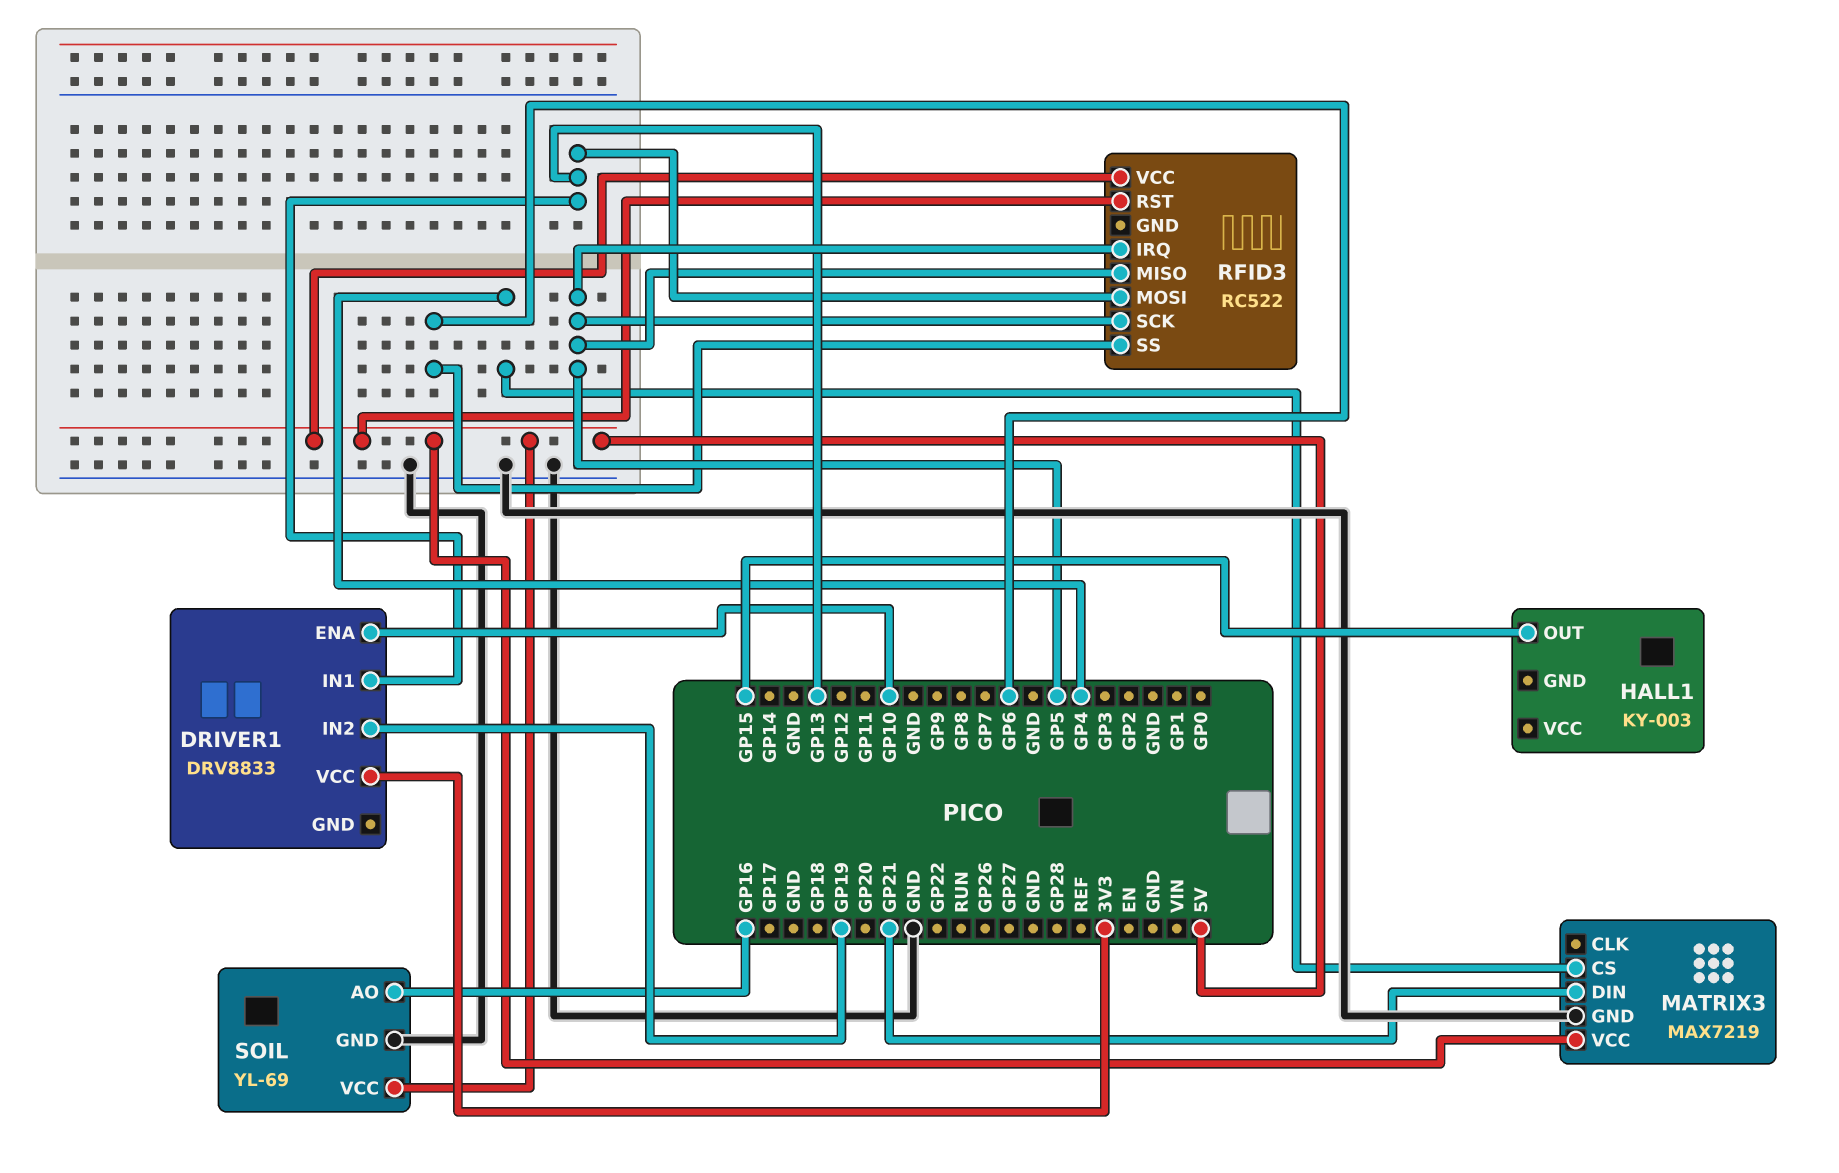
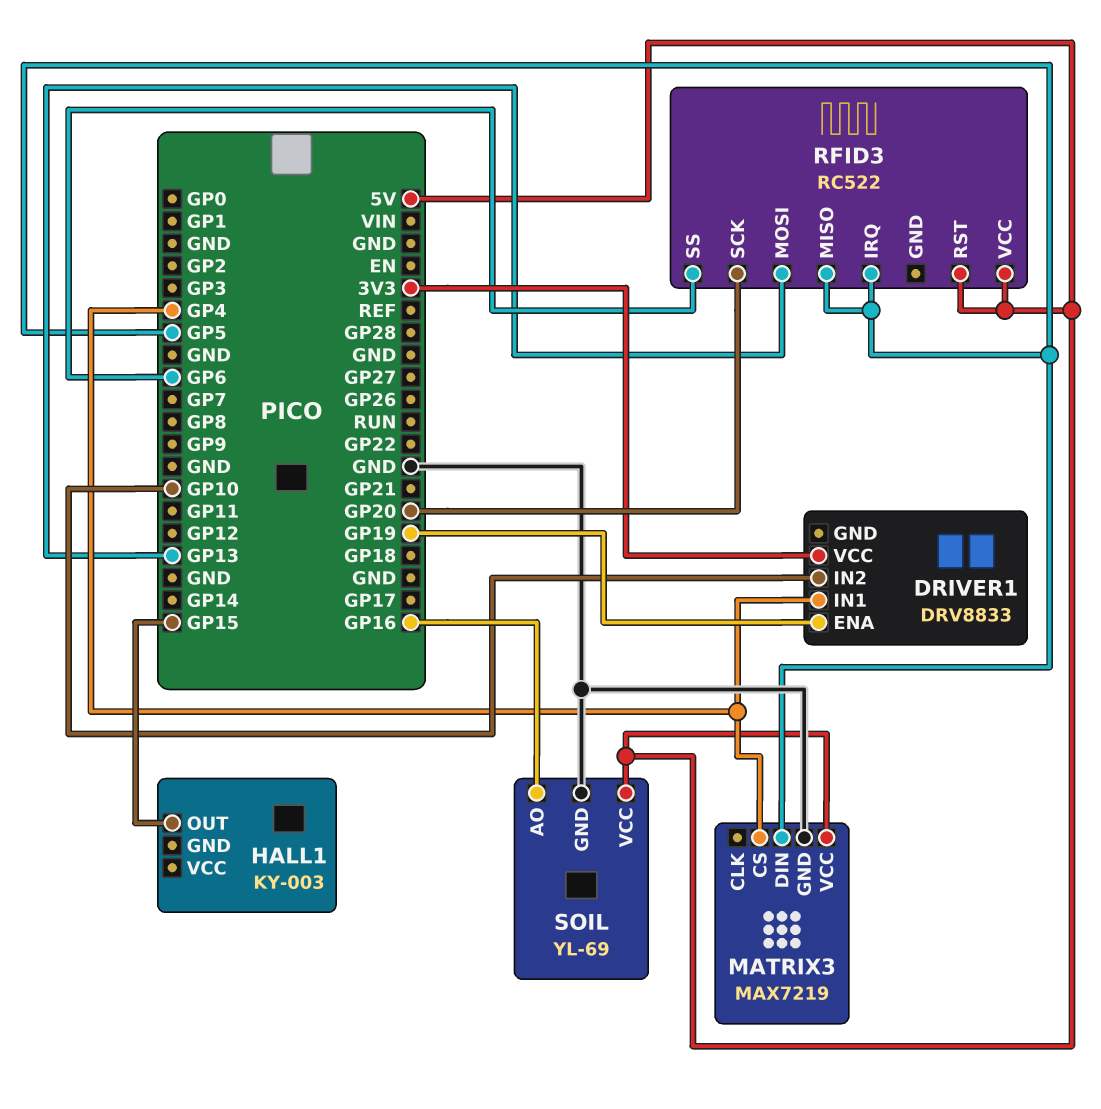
DRIVER1 pin ENA: GP10 -> GP19
DRIVER1 pin IN1: GP13 -> GP4
DRIVER1 pin IN2: GP19 -> GP10
MATRIX3 pin DIN: GP21 -> GP5
RFID3 pin SCK: GP5 -> GP20

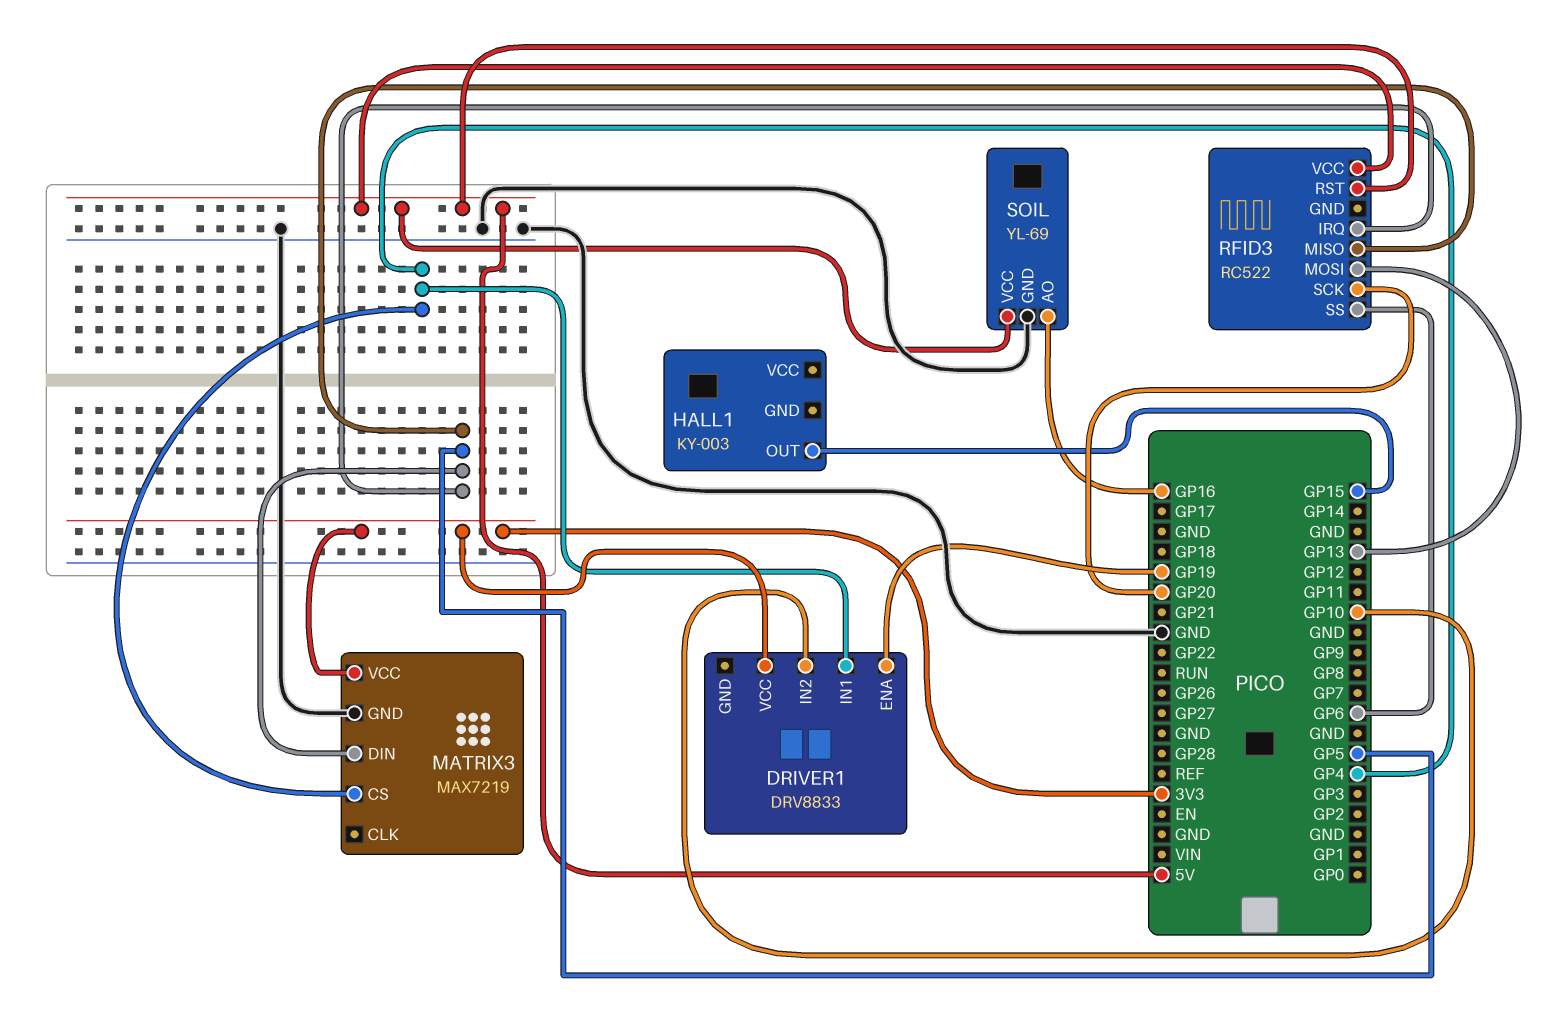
MATRIX3 pin VCC: 5V -> 3V3

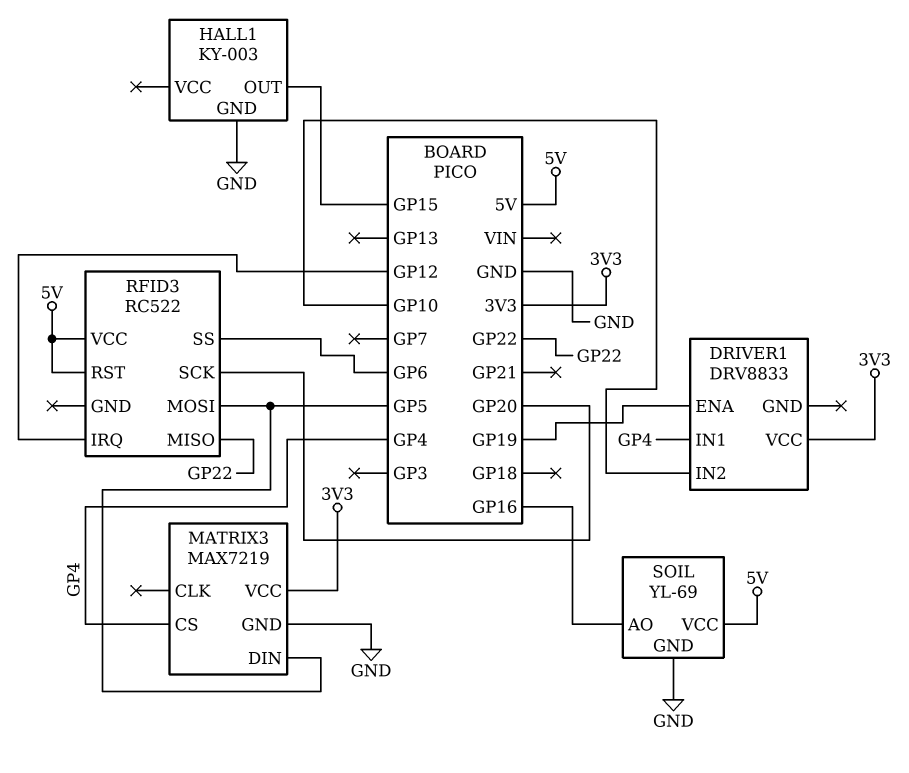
HALL1 pin GND: none -> GND
RFID3 pin IRQ: GP5 -> GP12
RFID3 pin MISO: GP5 -> GP22
RFID3 pin MOSI: GP13 -> GP5

